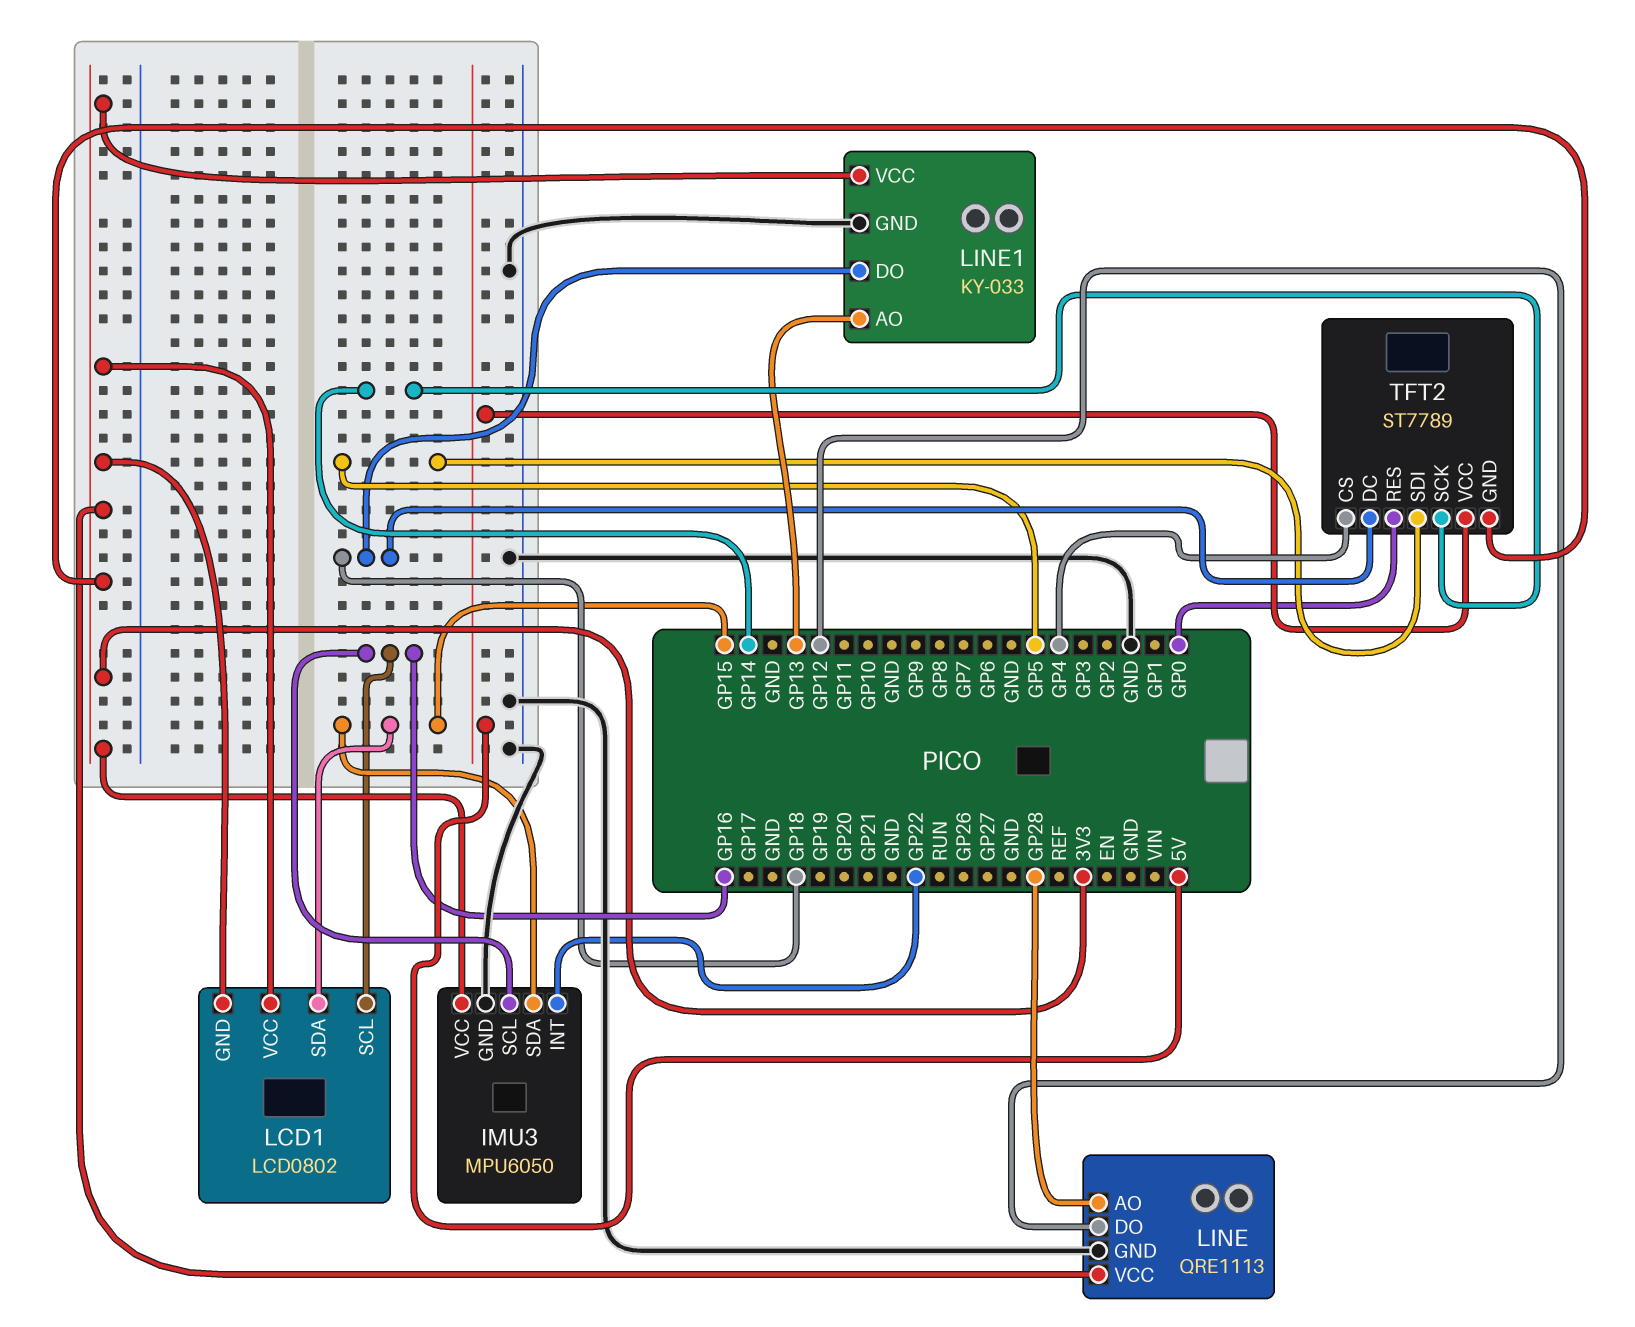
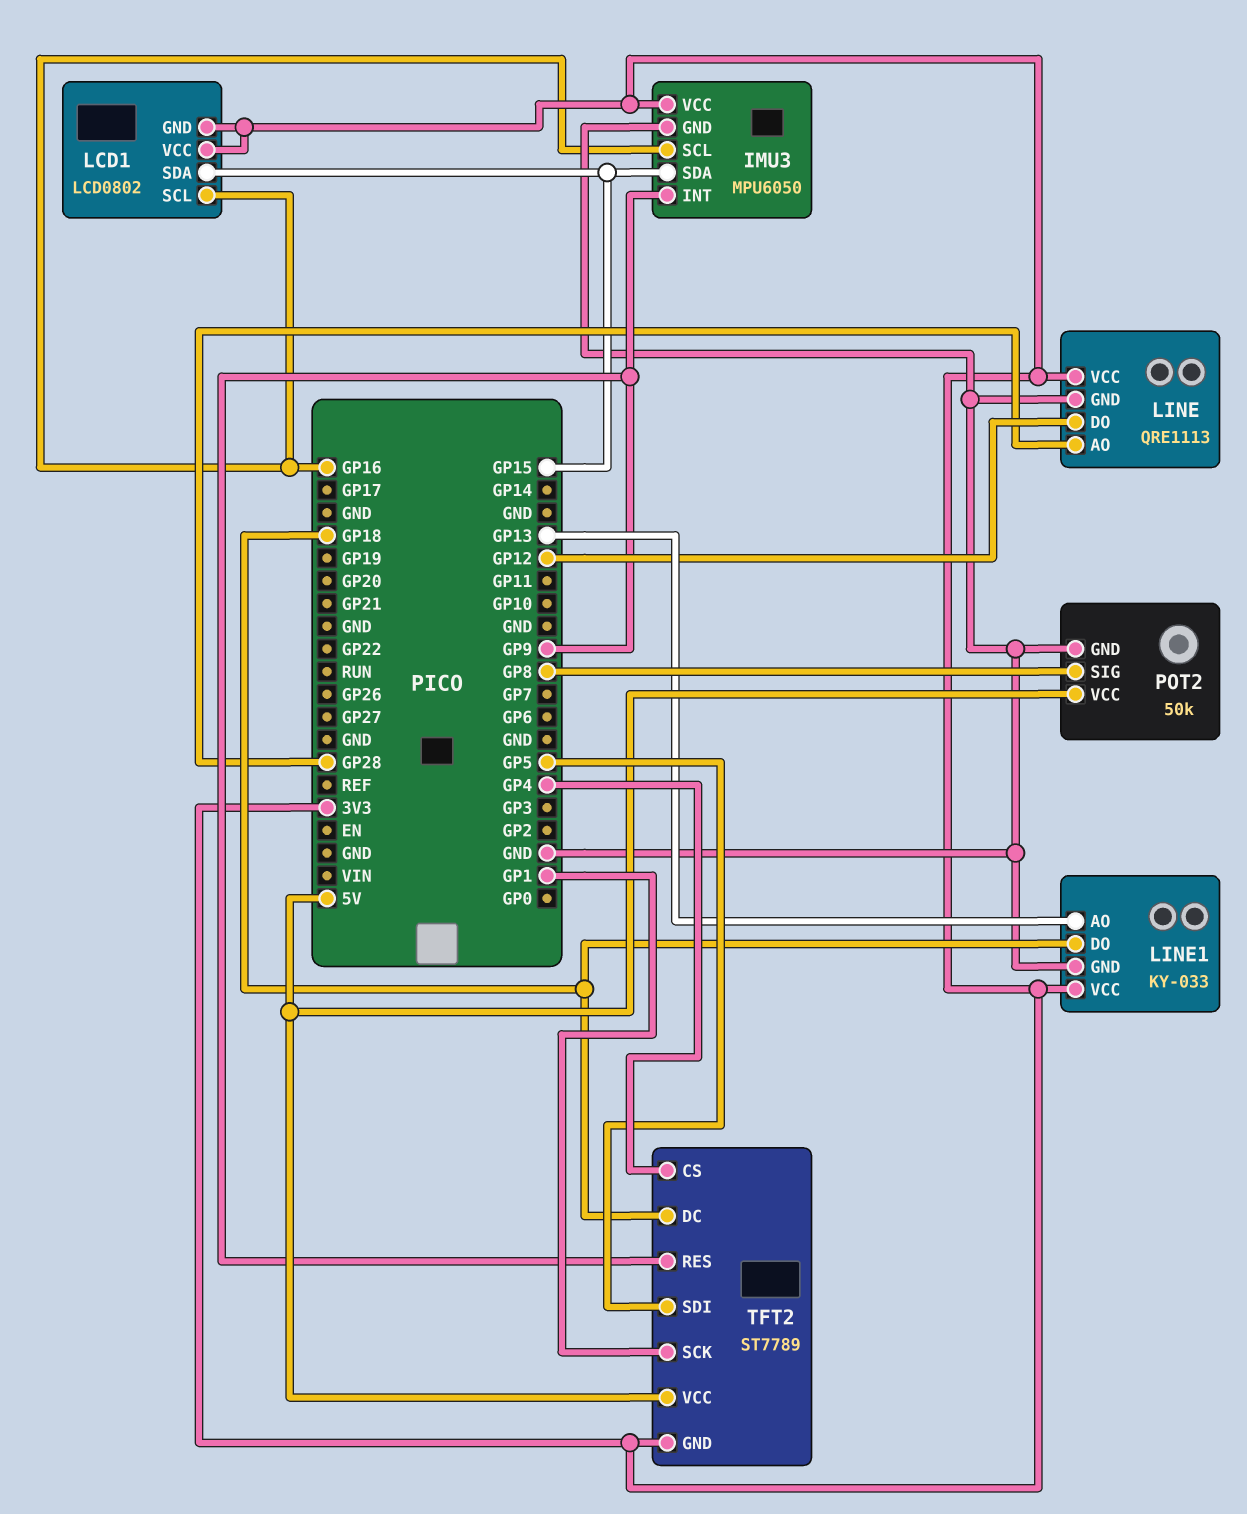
IMU3 pin INT: GP22 -> GP9
POT2: none -> 50k
POT2 pin GND: none -> GND
POT2 pin SIG: none -> GP8
POT2 pin VCC: none -> 5V
TFT2 pin RES: GP0 -> GP9
TFT2 pin SCK: GP14 -> GP1

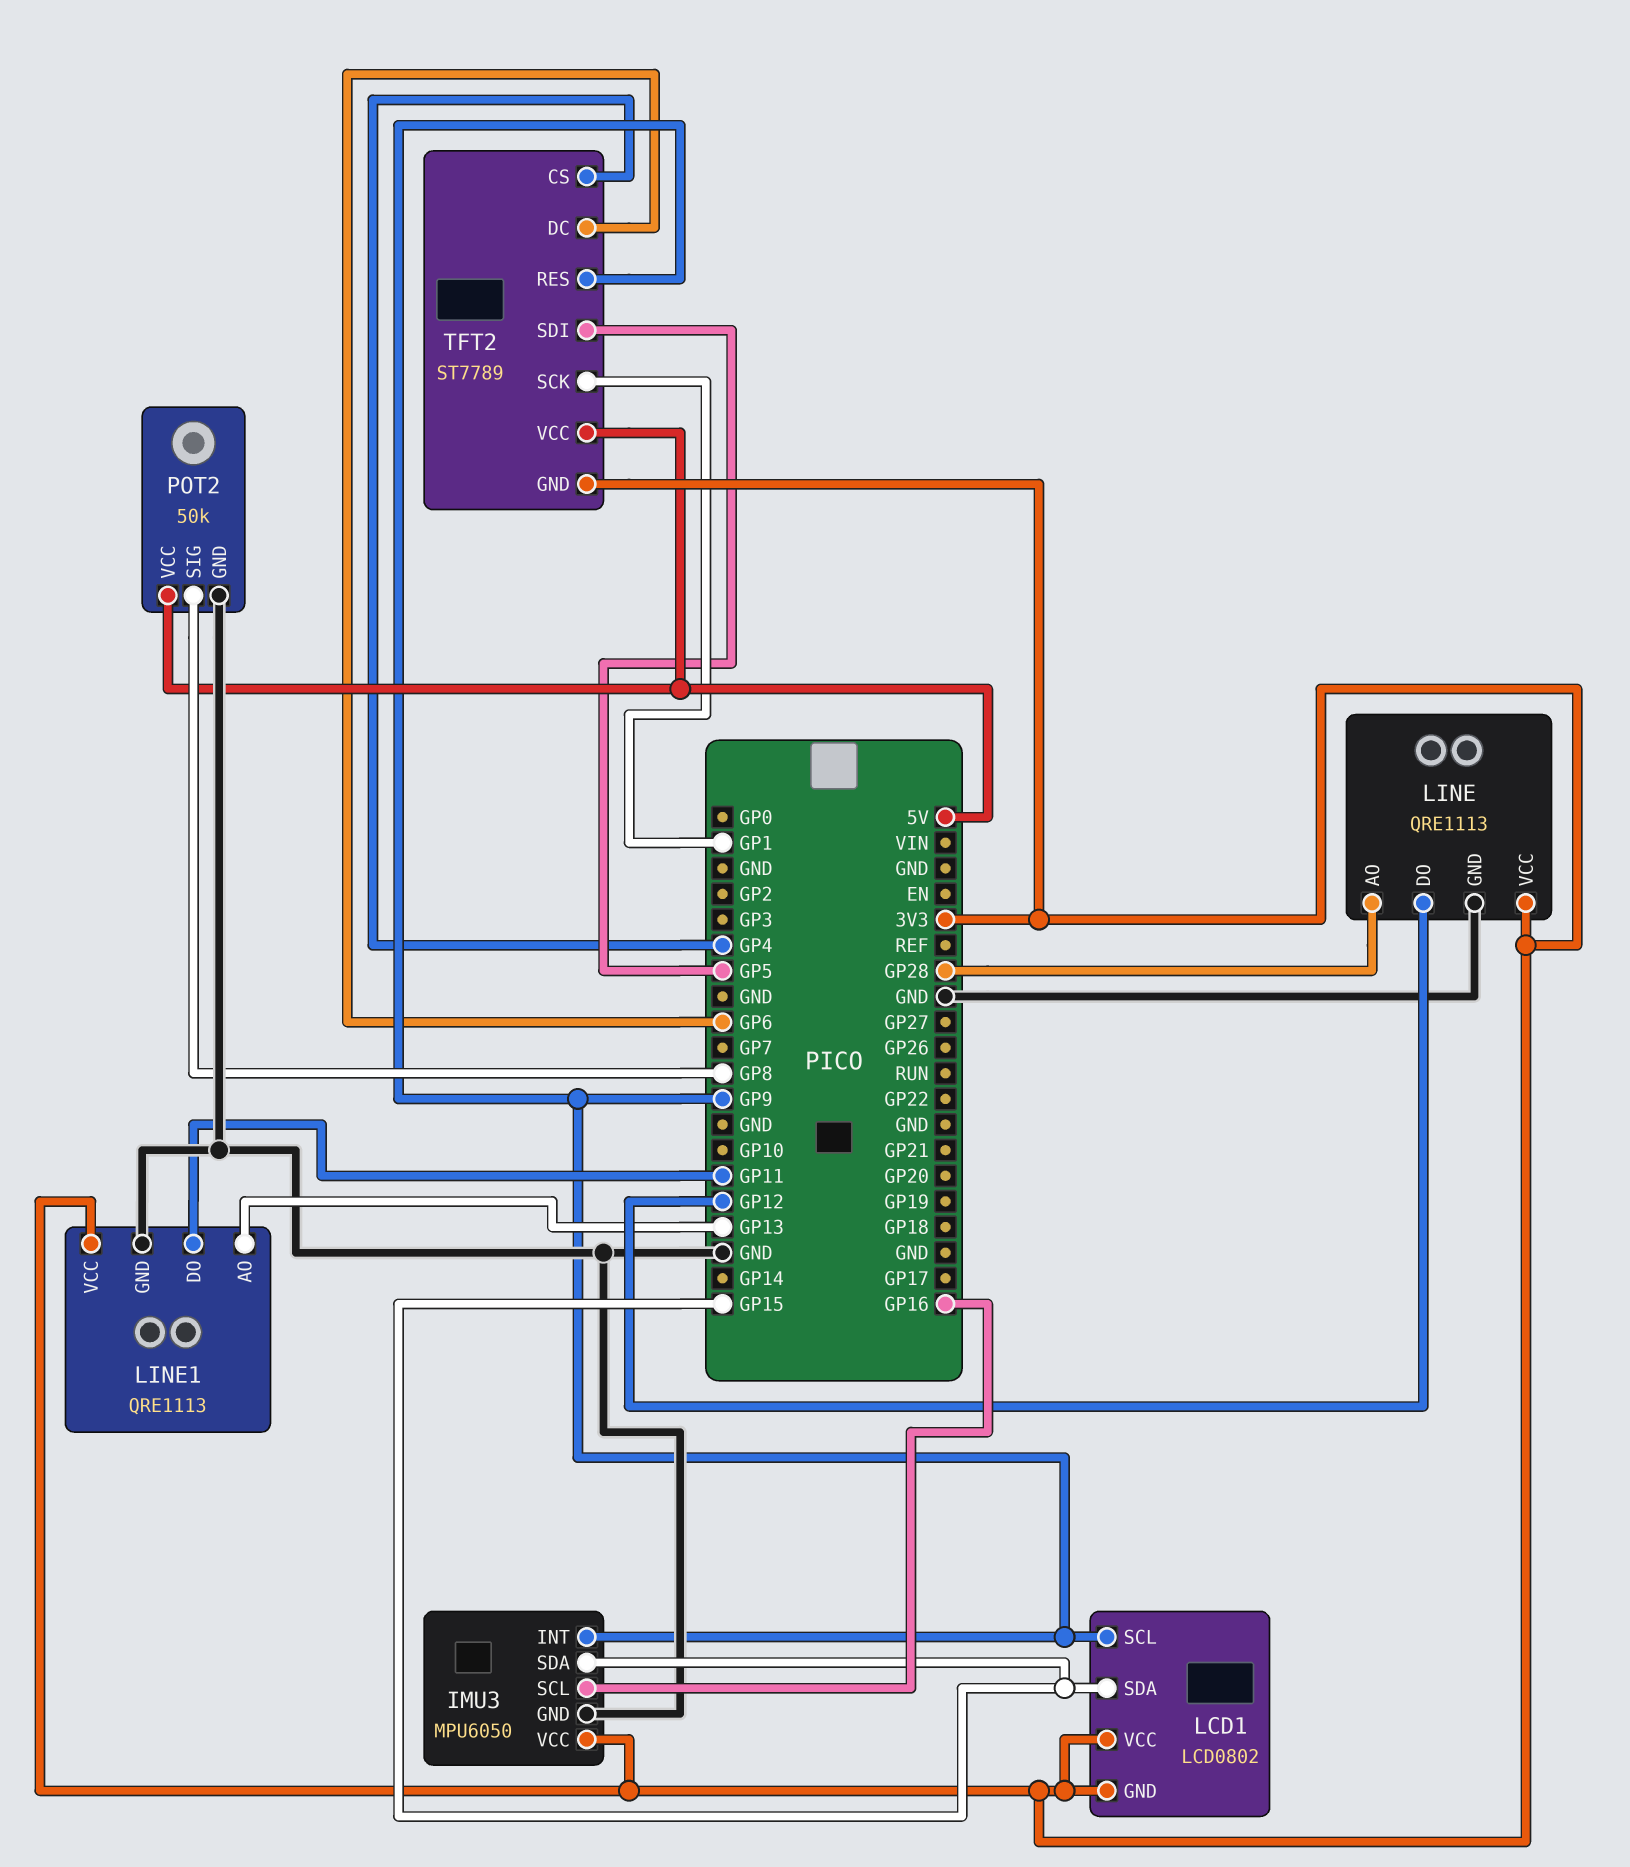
LCD1 pin SCL: GP16 -> GP9
LINE1: KY-033 -> QRE1113
LINE1 pin DO: GP18 -> GP11
TFT2 pin DC: GP18 -> GP6

